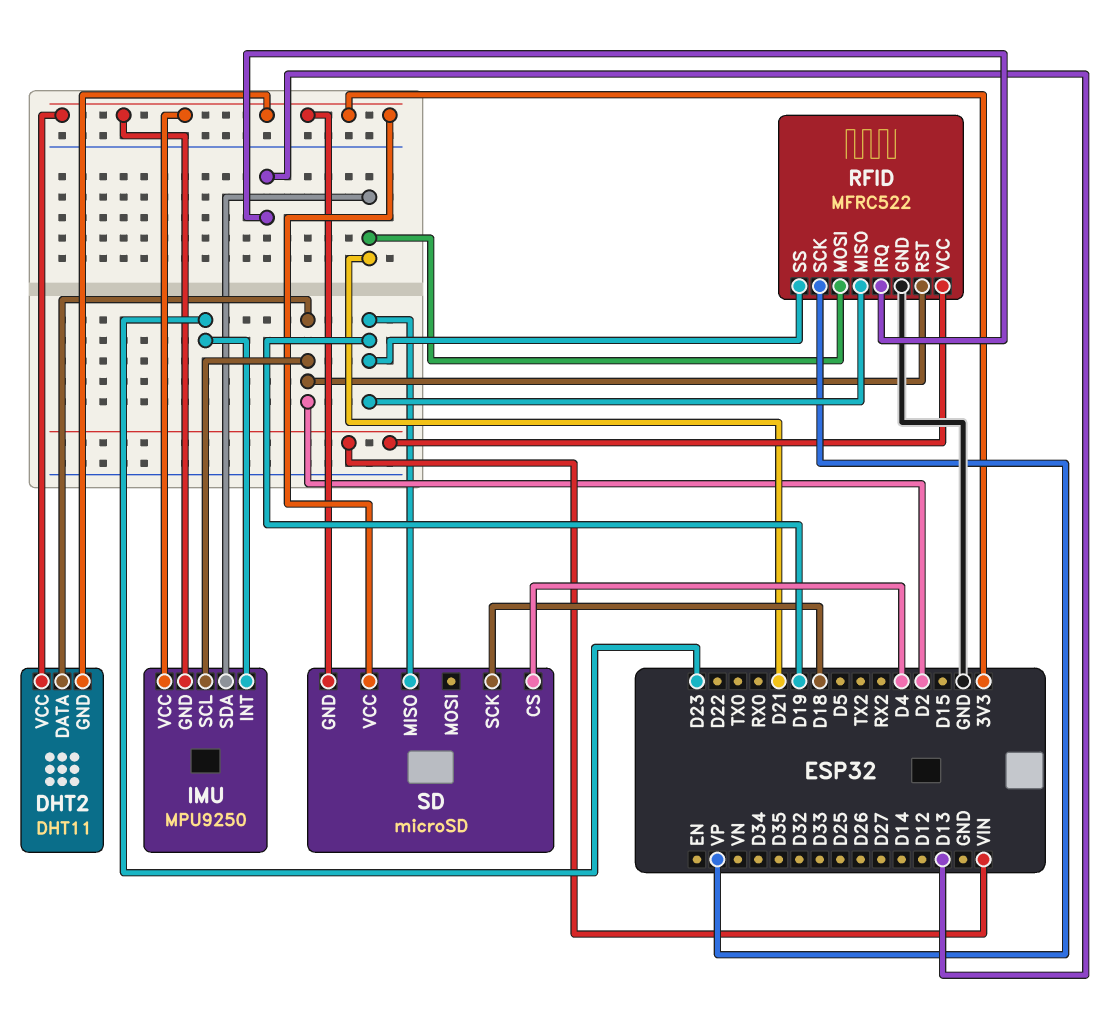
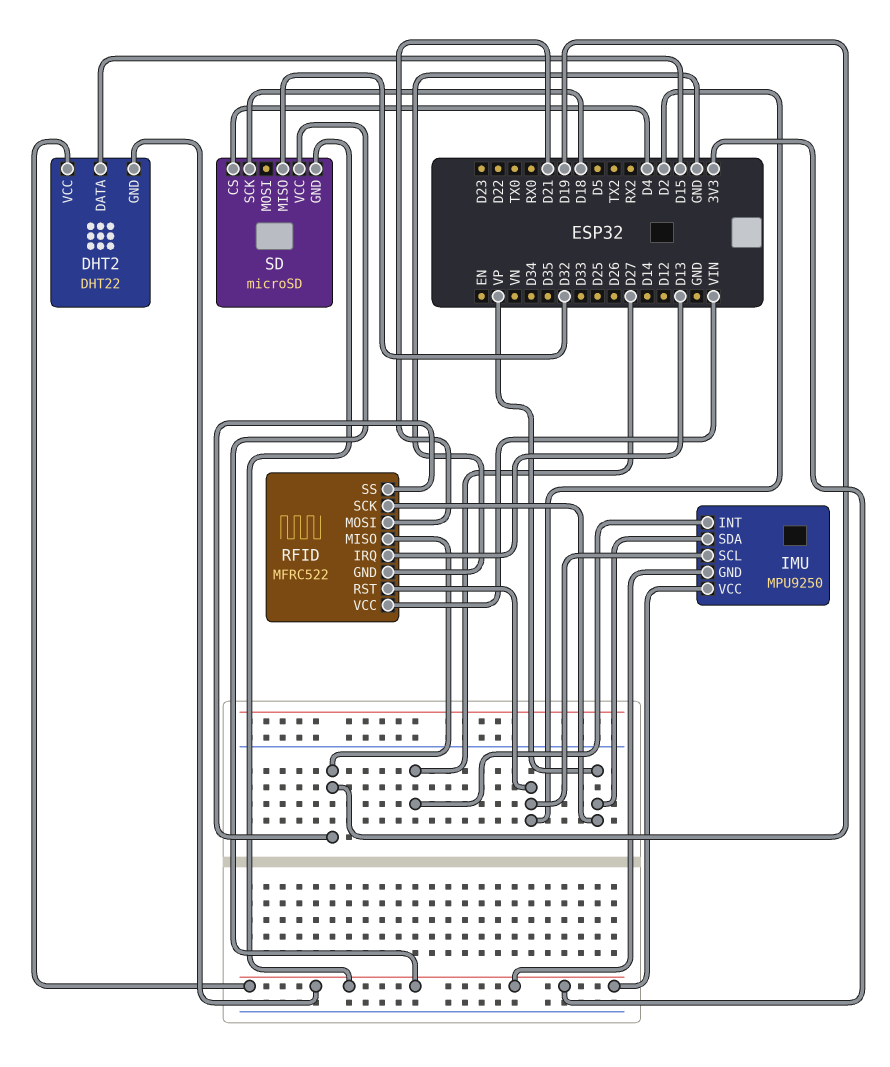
DHT2: DHT11 -> DHT22
DHT2 pin DATA: D2 -> D15
IMU pin INT: D23 -> D27
IMU pin SDA: D21 -> VP
SD pin MISO: D19 -> D32

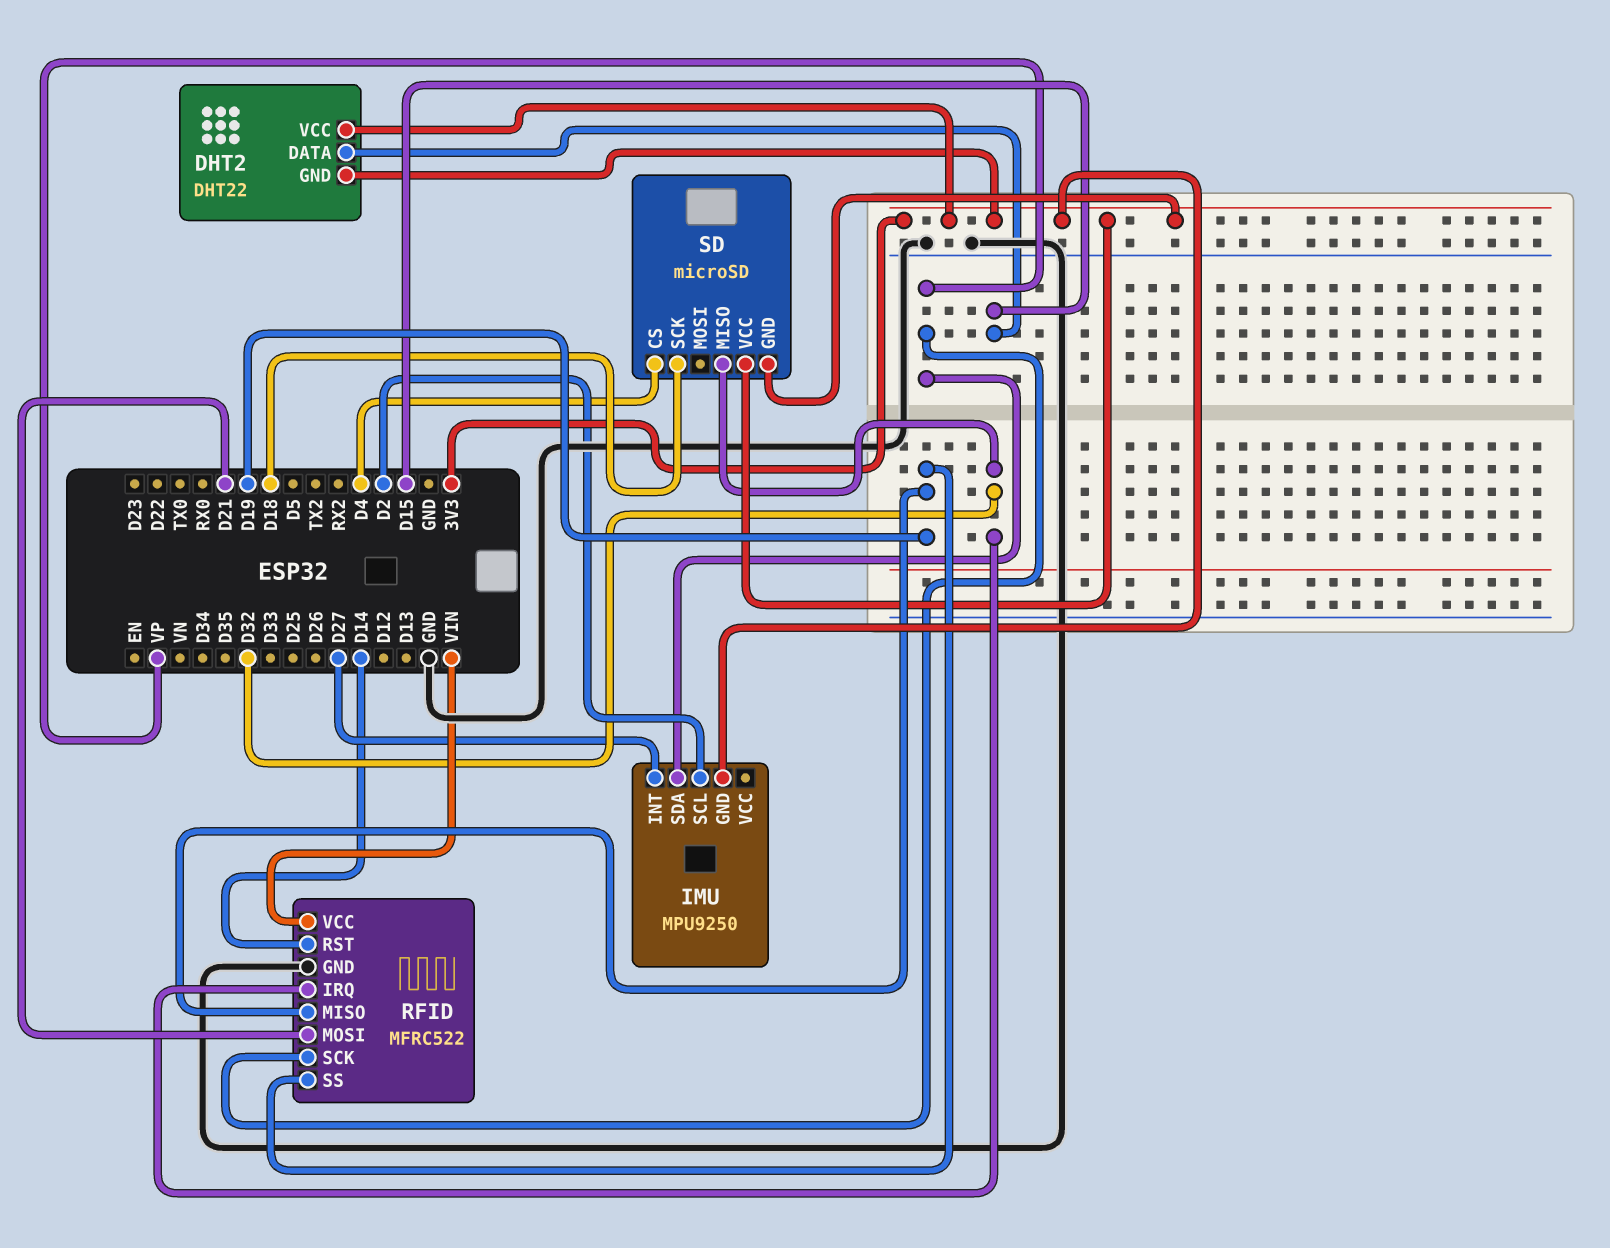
IMU pin VCC: 3V3 -> none
RFID pin IRQ: D13 -> D32
RFID pin RST: D2 -> D14

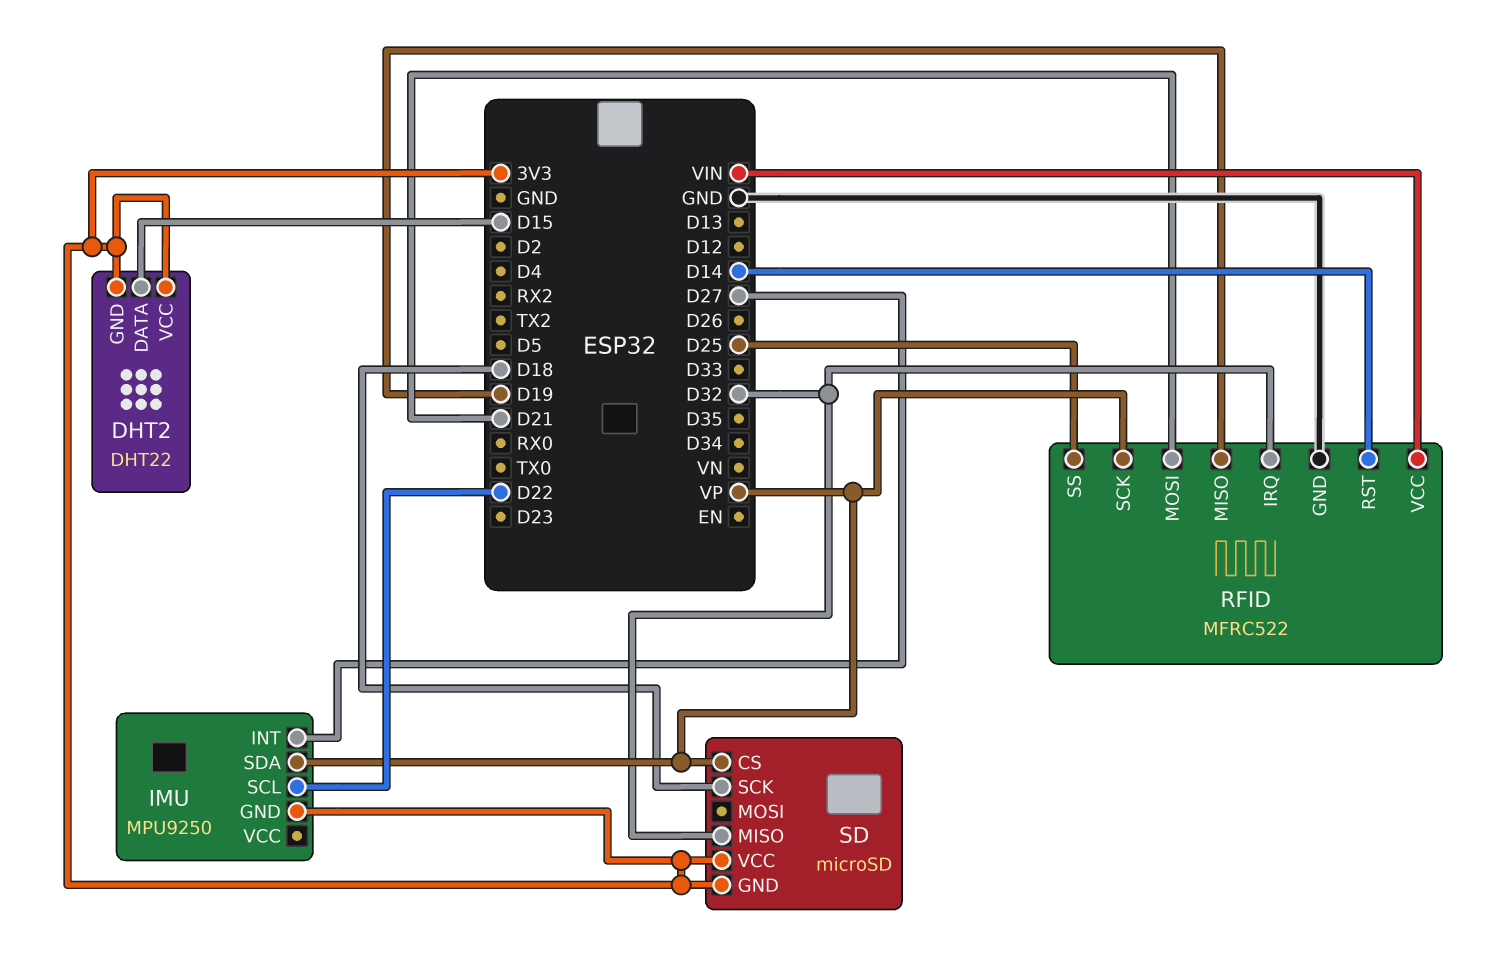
IMU pin SCL: D2 -> D22
RFID pin SS: D19 -> D25
SD pin CS: D4 -> VP

